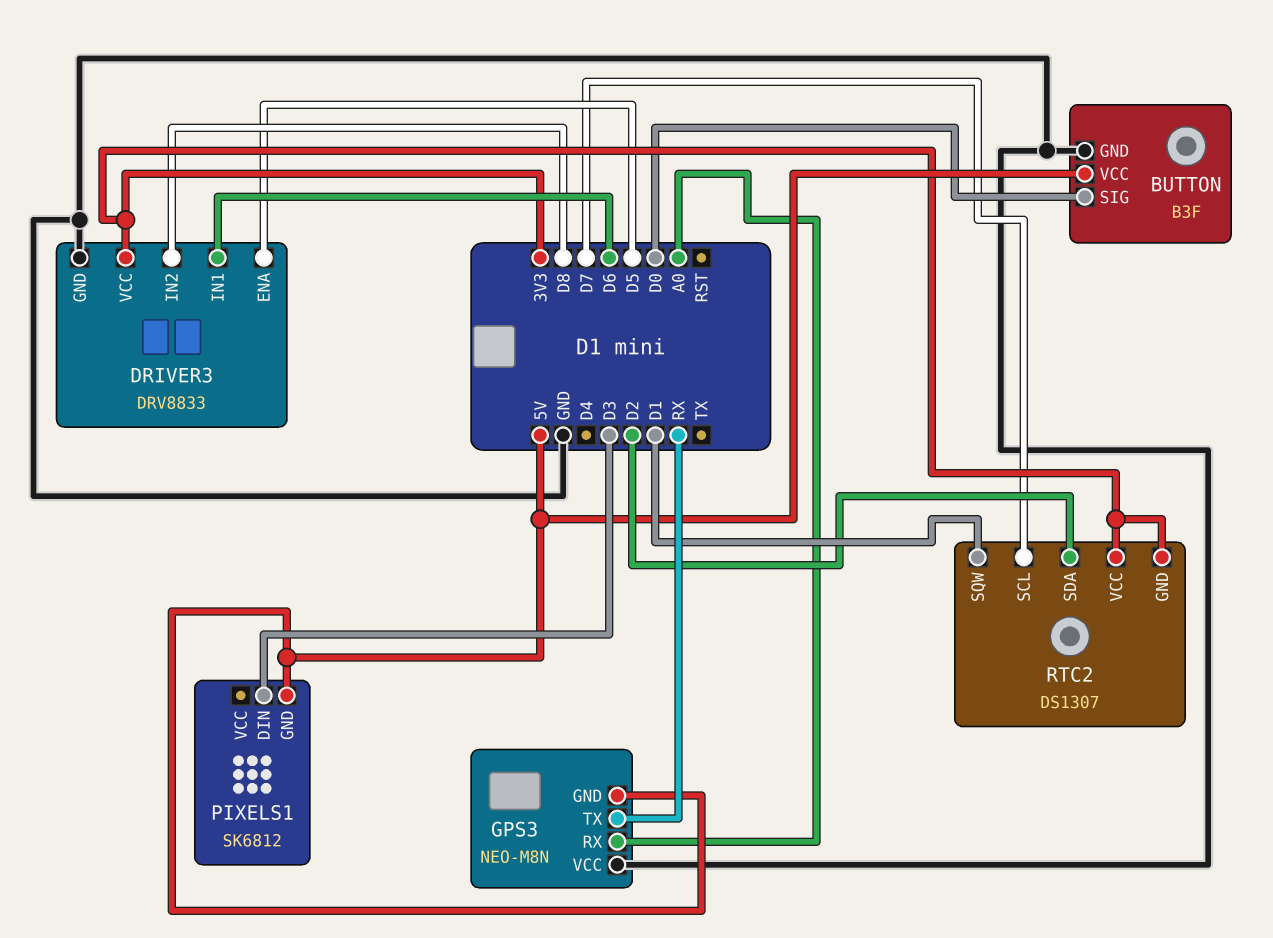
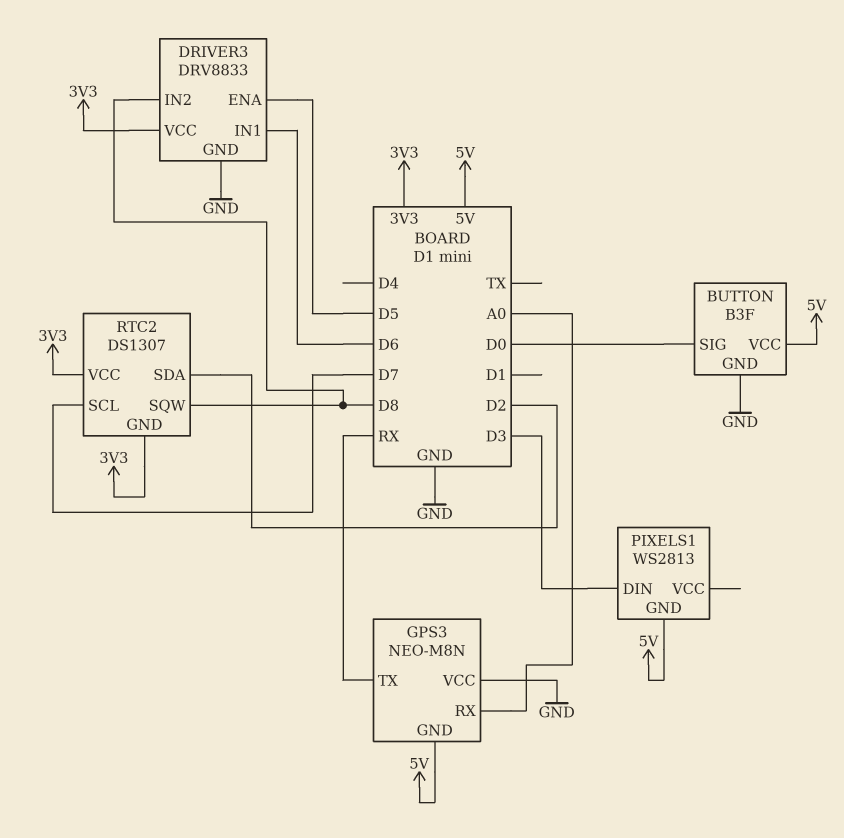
PIXELS1: SK6812 -> WS2813
RTC2 pin SQW: D1 -> D8

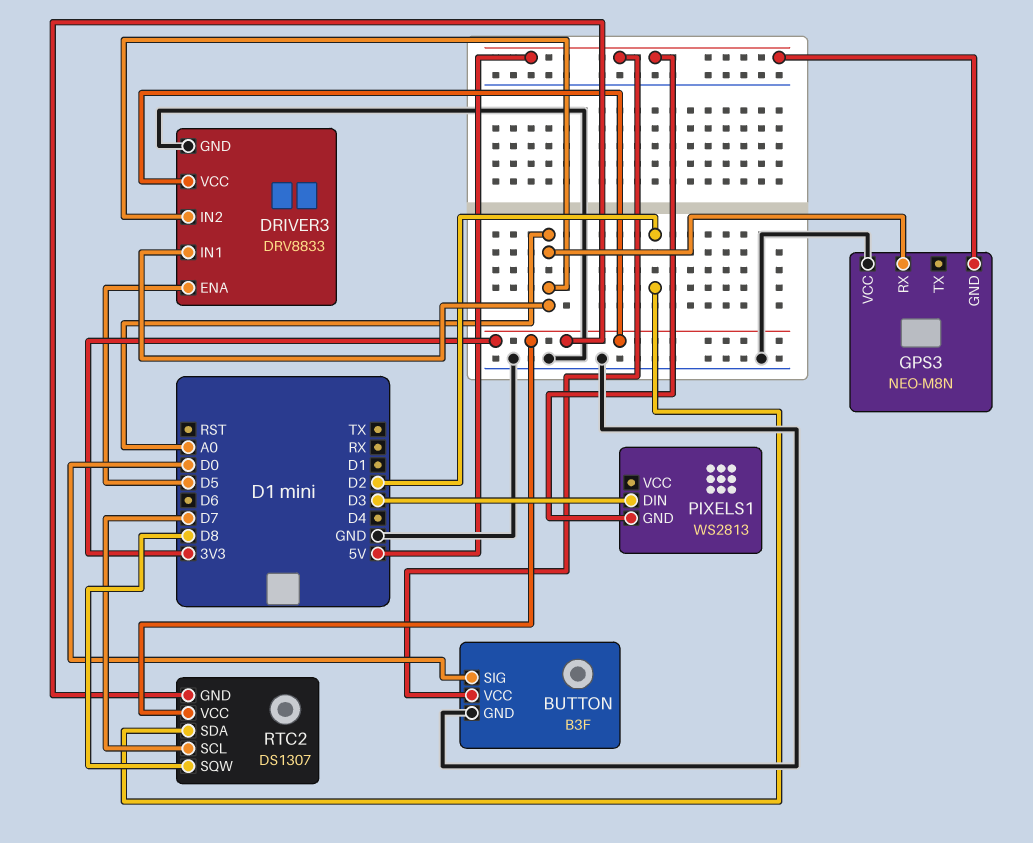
DRIVER3 pin IN1: D6 -> A0
DRIVER3 pin IN2: D8 -> A0
GPS3 pin TX: RX -> none

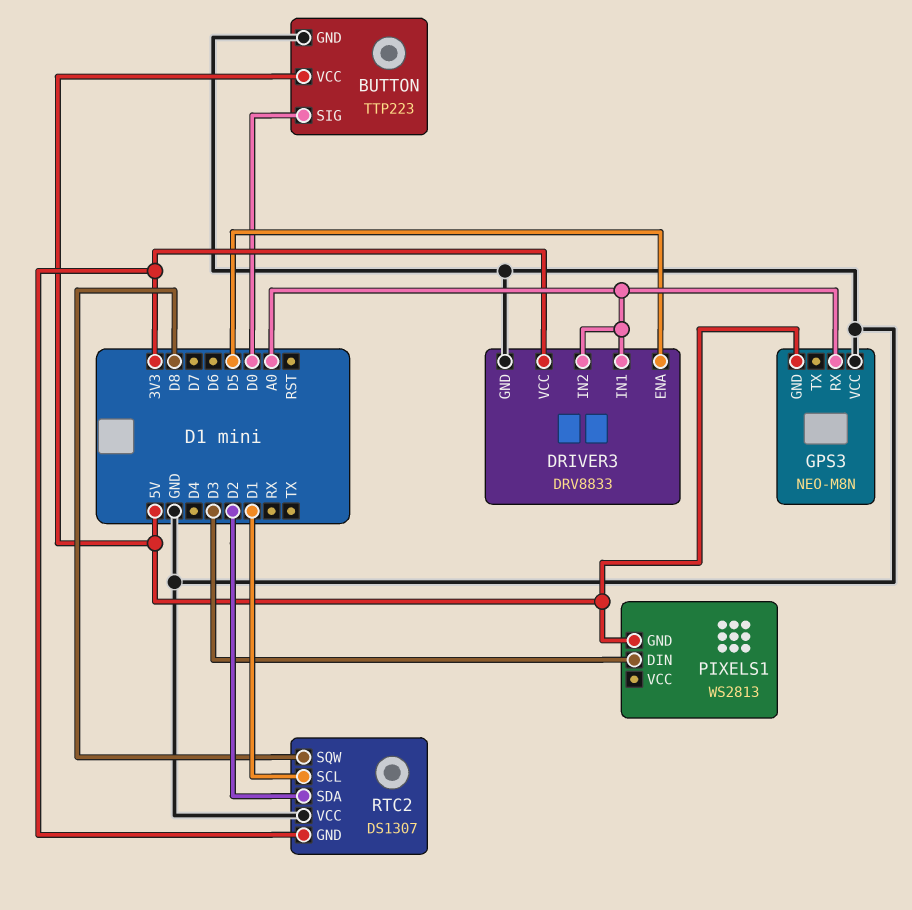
BUTTON: B3F -> TTP223
RTC2 pin SCL: D7 -> D1
RTC2 pin VCC: 3V3 -> GND

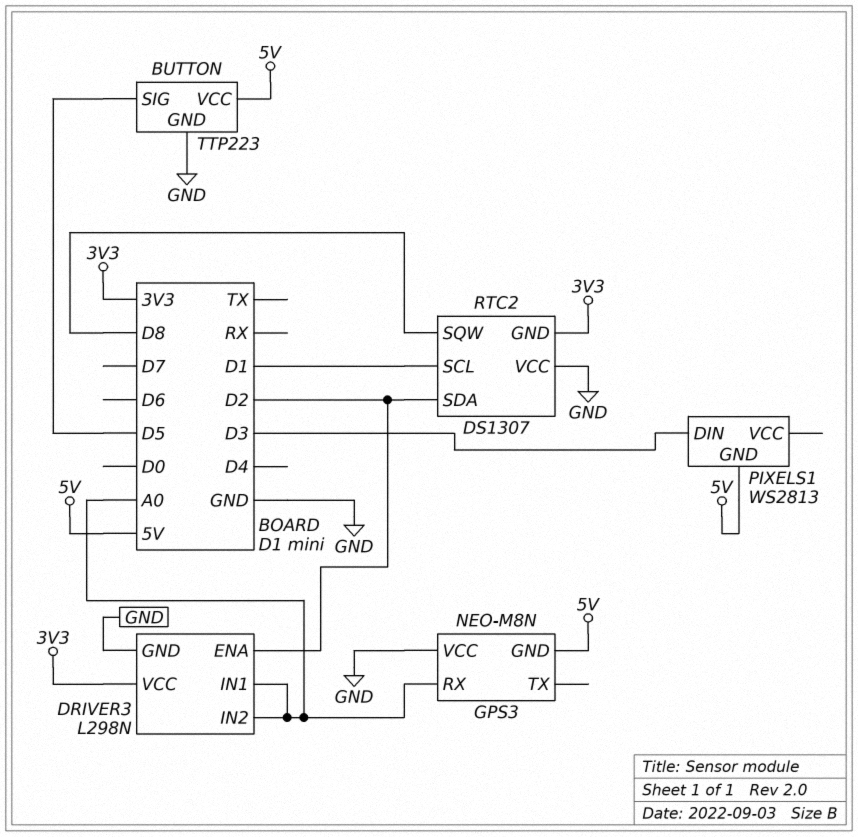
BUTTON pin SIG: D0 -> D5
DRIVER3: DRV8833 -> L298N
DRIVER3 pin ENA: D5 -> D2

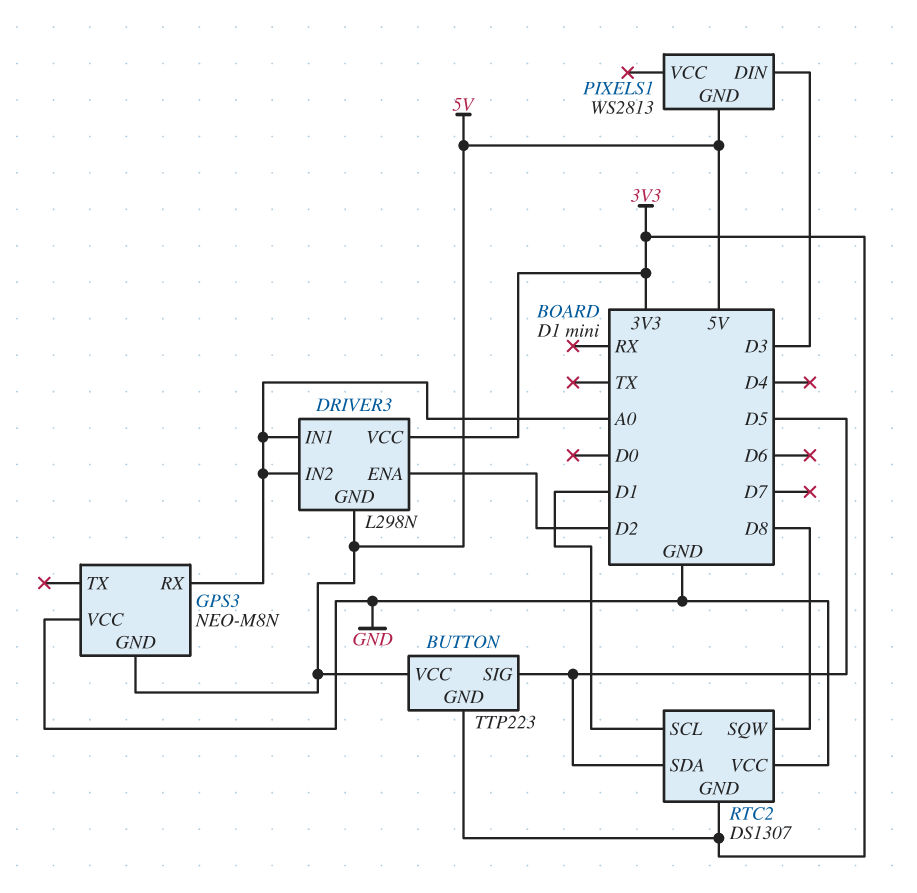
BUTTON pin GND: GND -> 3V3
DRIVER3 pin GND: GND -> 5V
RTC2 pin SDA: D2 -> D5

